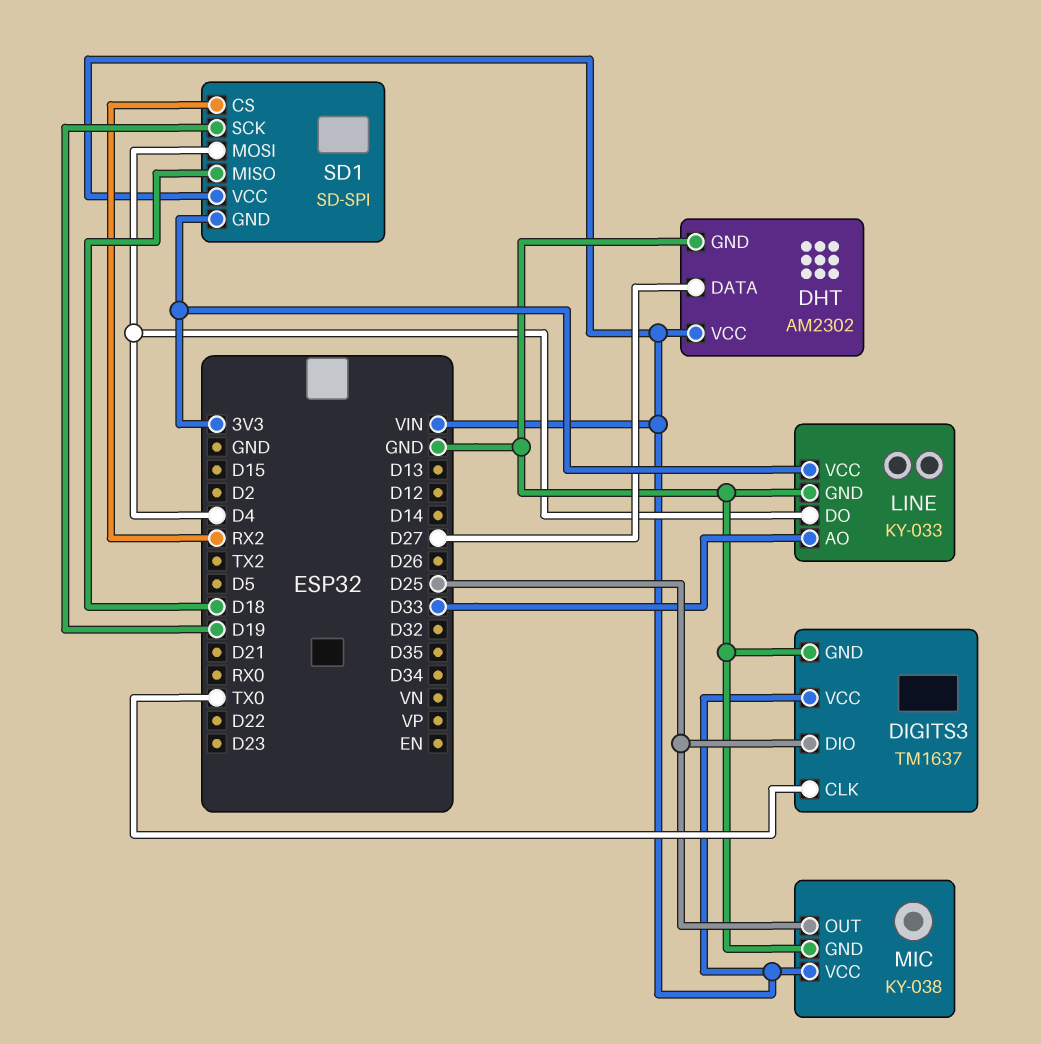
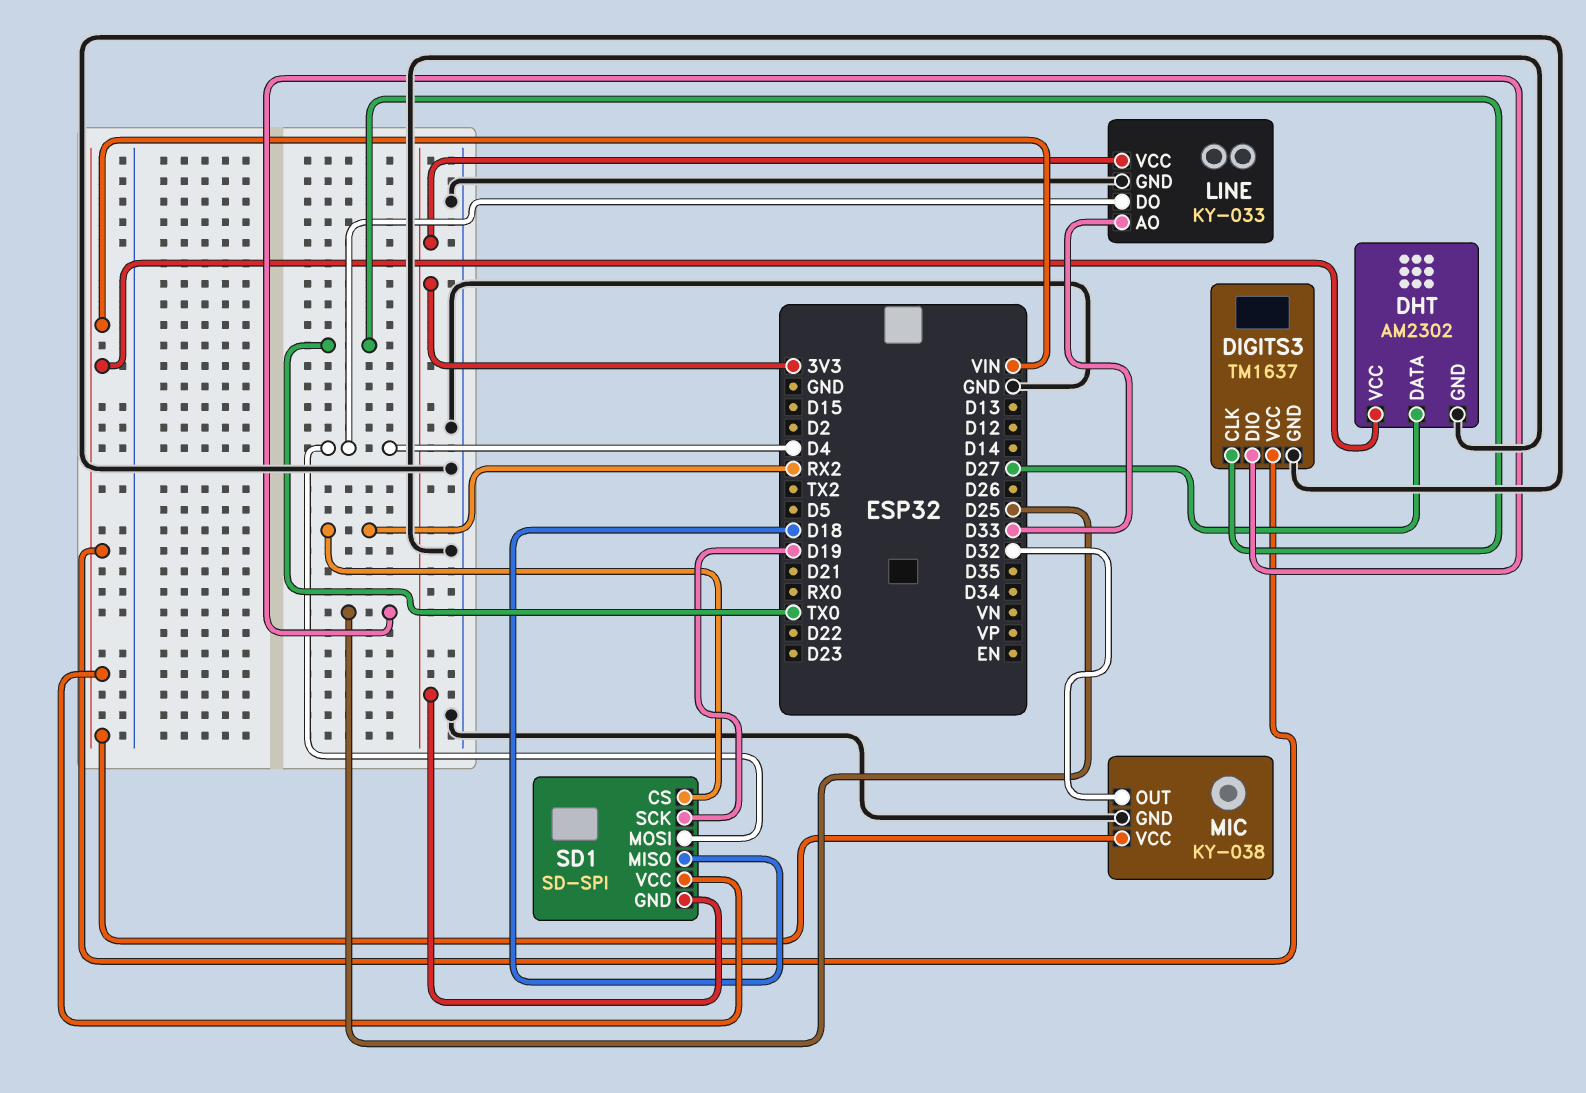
MIC pin OUT: D25 -> D32

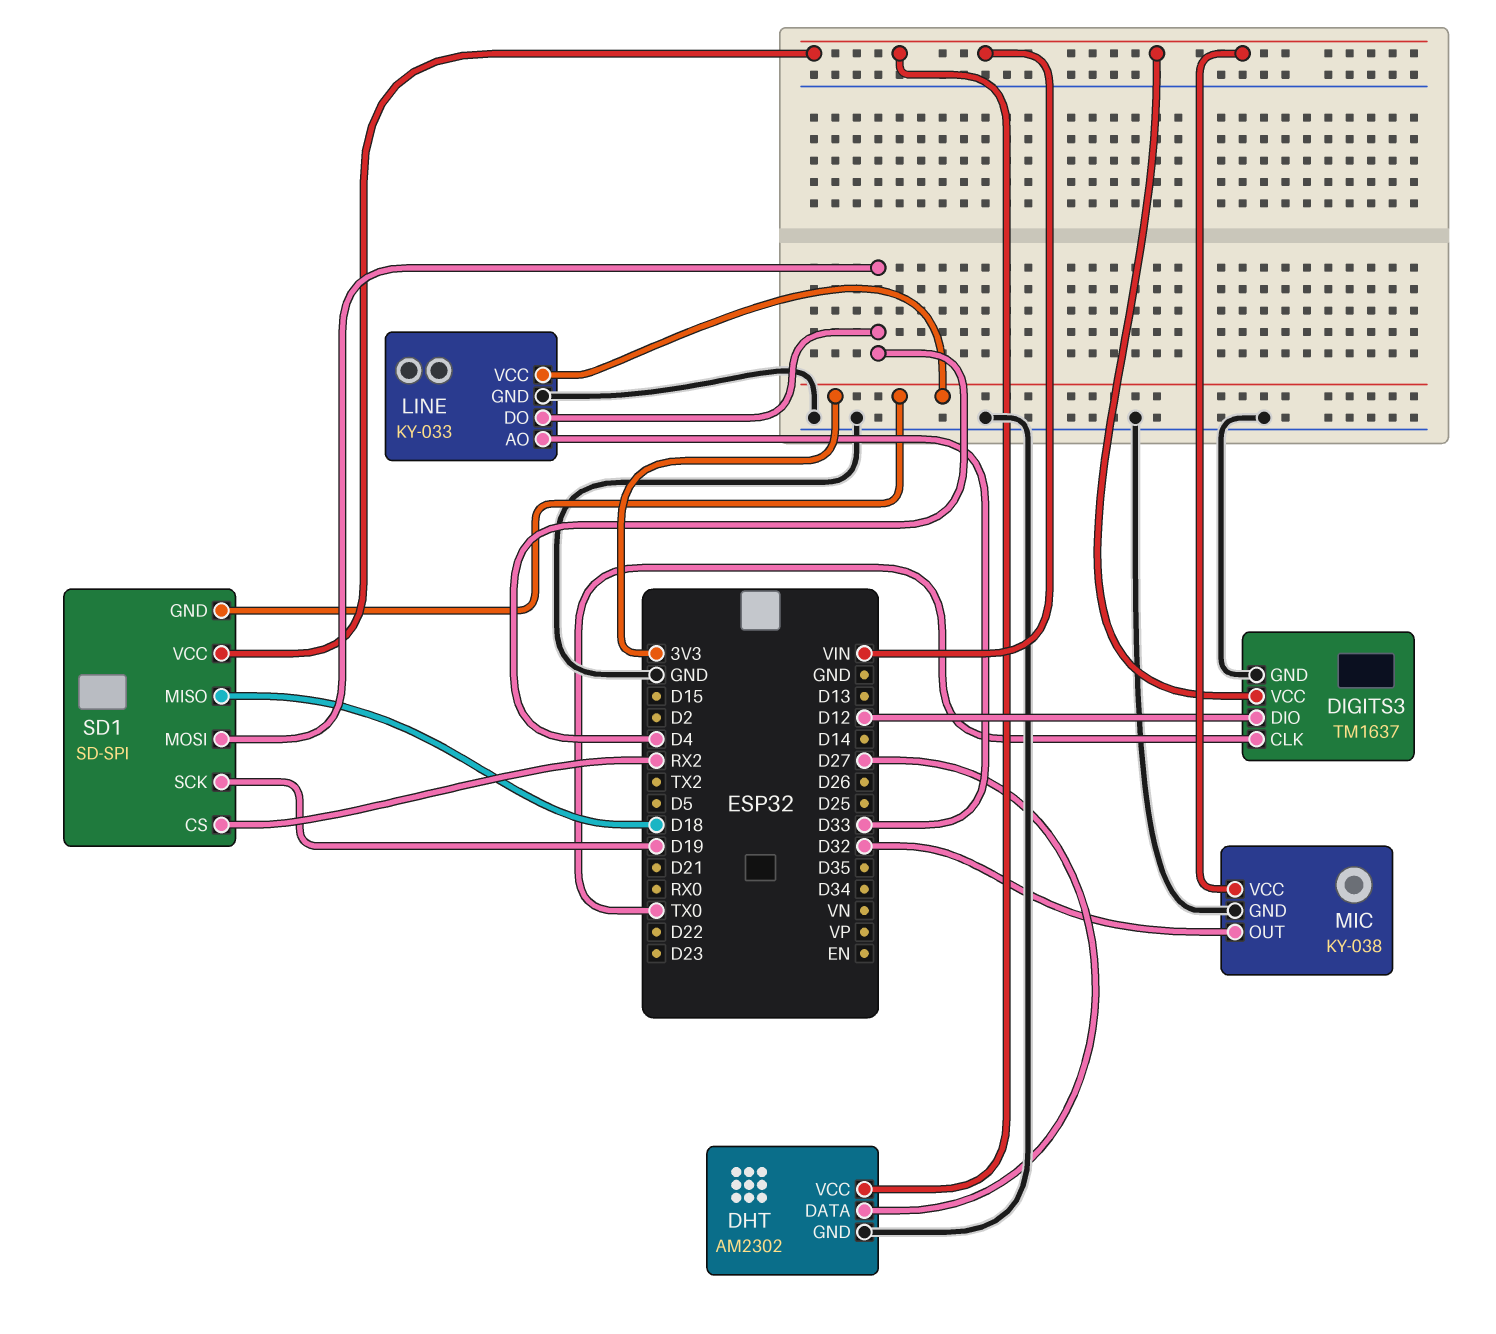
DIGITS3 pin DIO: D25 -> D12

